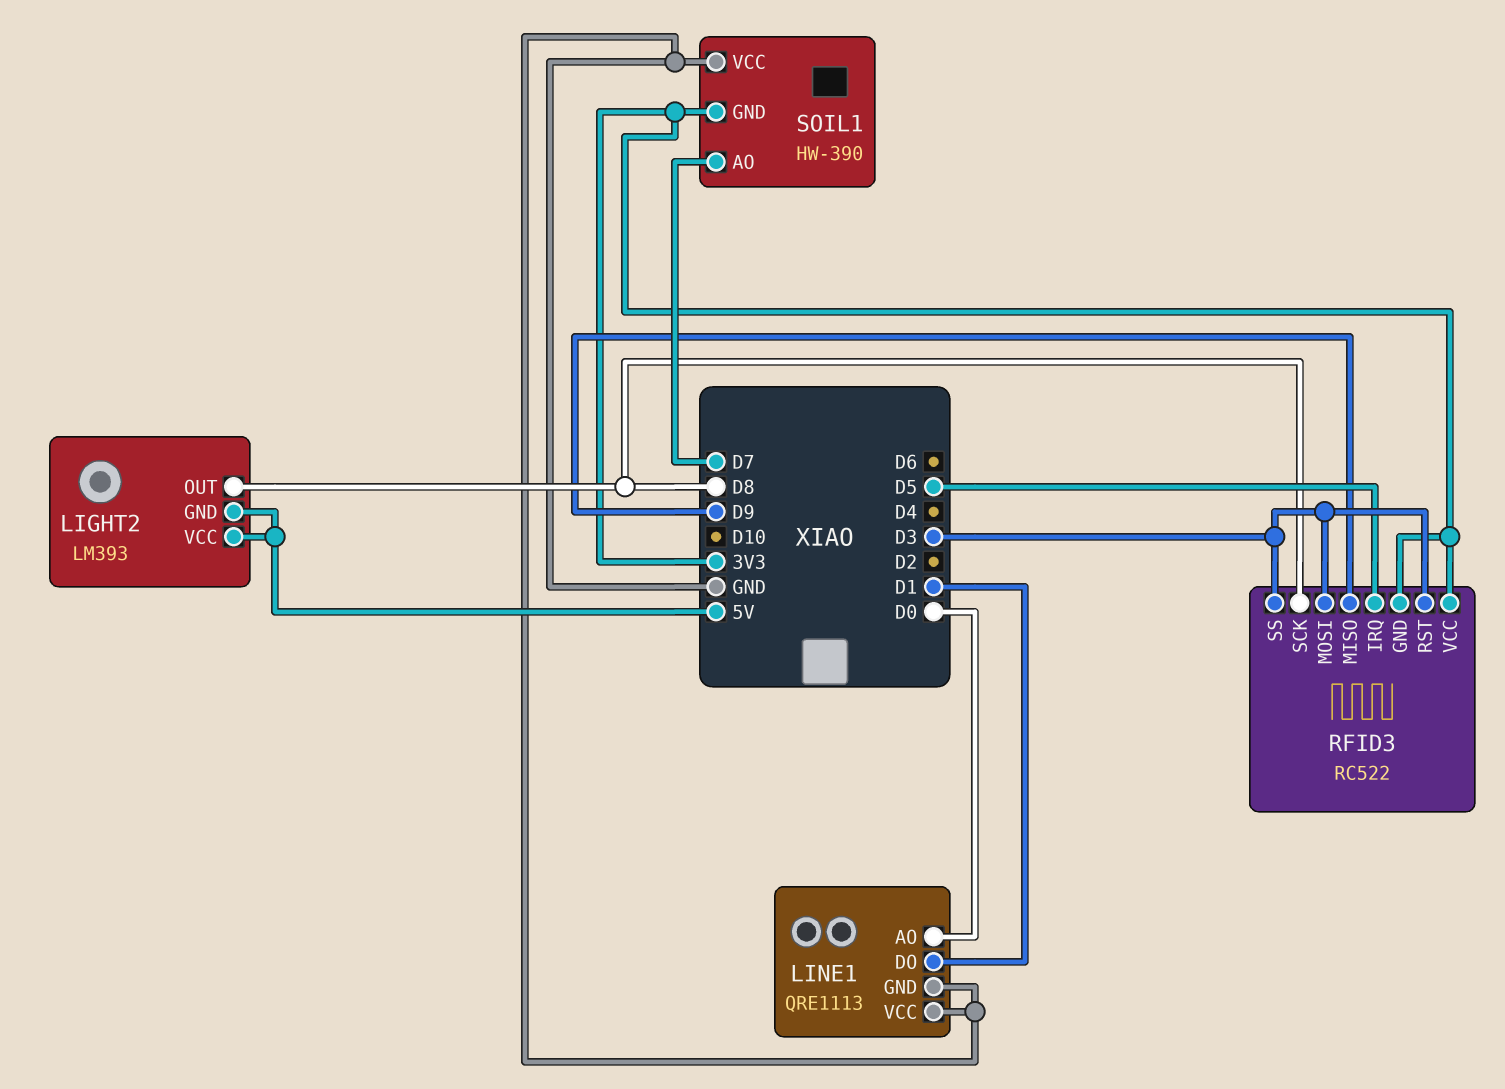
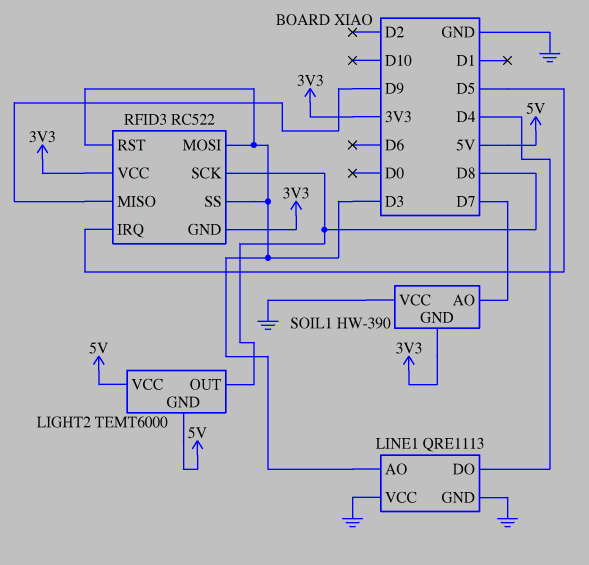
LIGHT2: LM393 -> TEMT6000
LINE1 pin AO: D0 -> D3
LINE1 pin DO: D1 -> D4

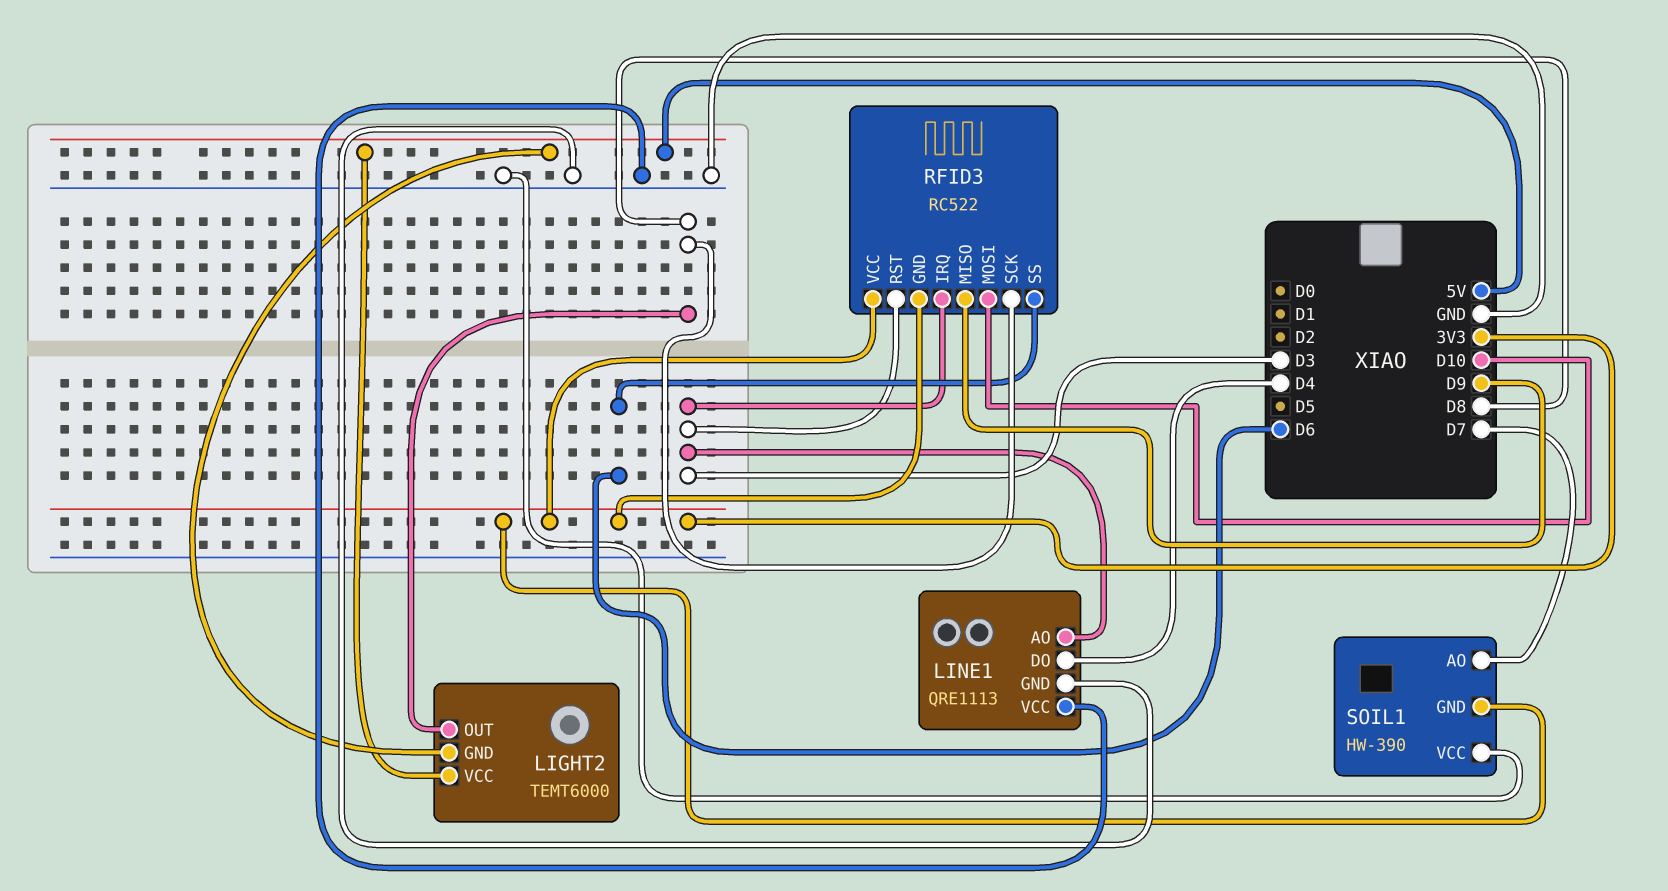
RFID3 pin IRQ: D5 -> D3
RFID3 pin MOSI: D3 -> D10
RFID3 pin SS: D3 -> D6

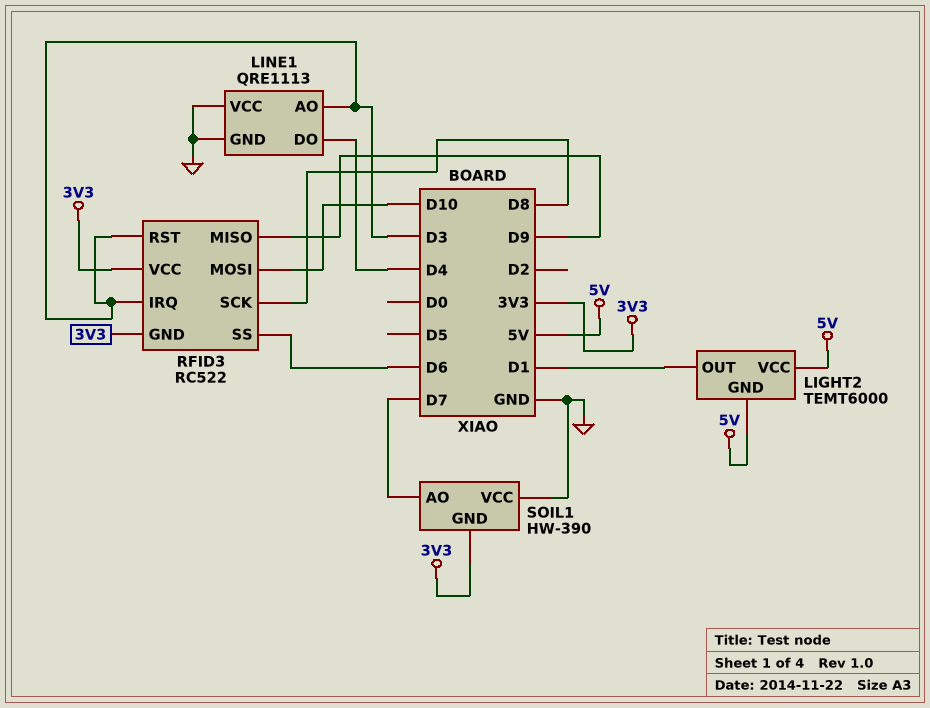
LIGHT2 pin OUT: D8 -> D1

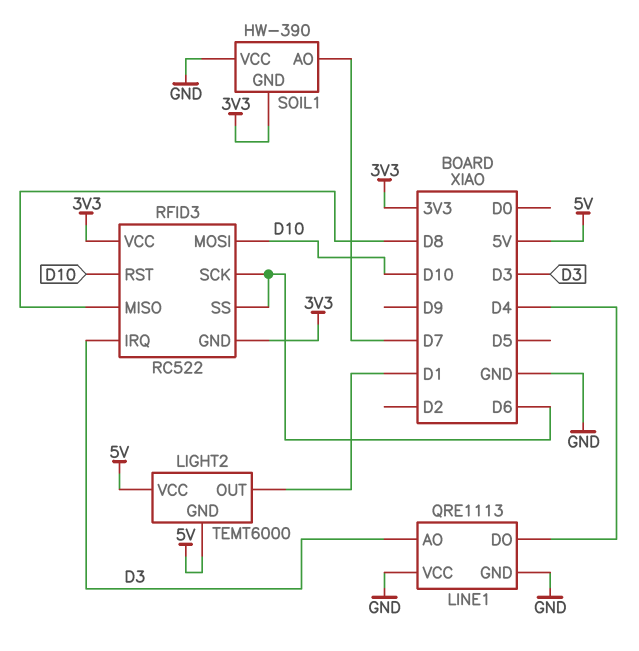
RFID3 pin MISO: D9 -> D8
RFID3 pin RST: D3 -> D10
RFID3 pin SCK: D8 -> D6

